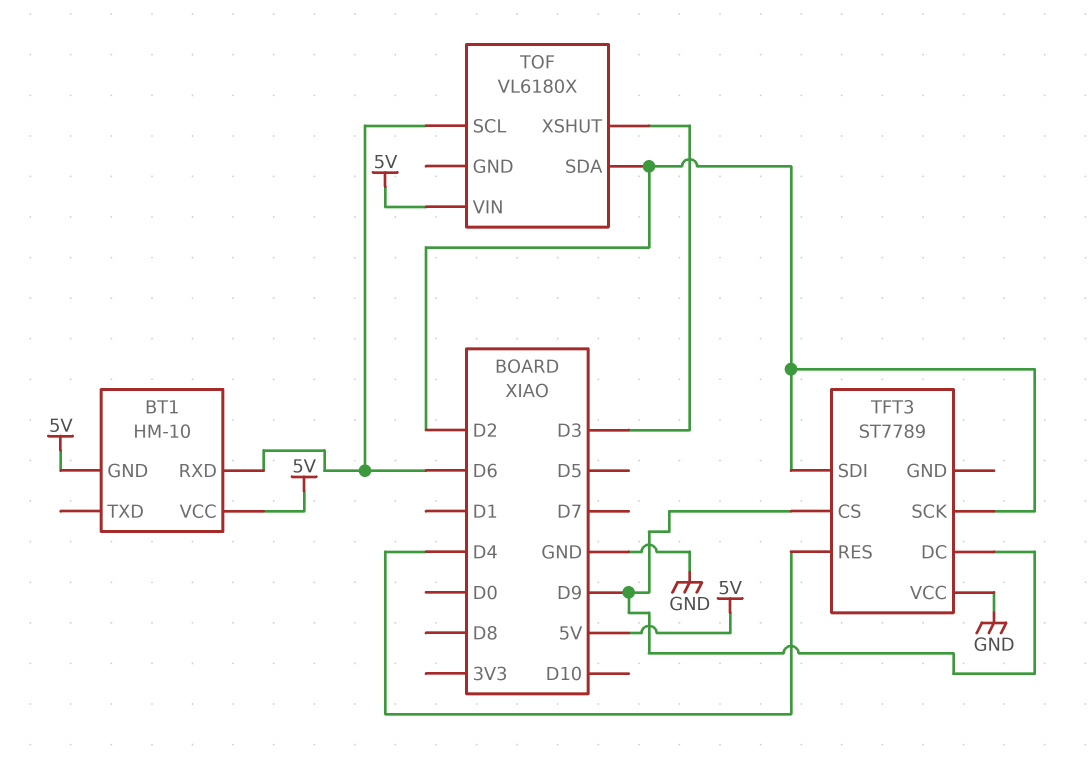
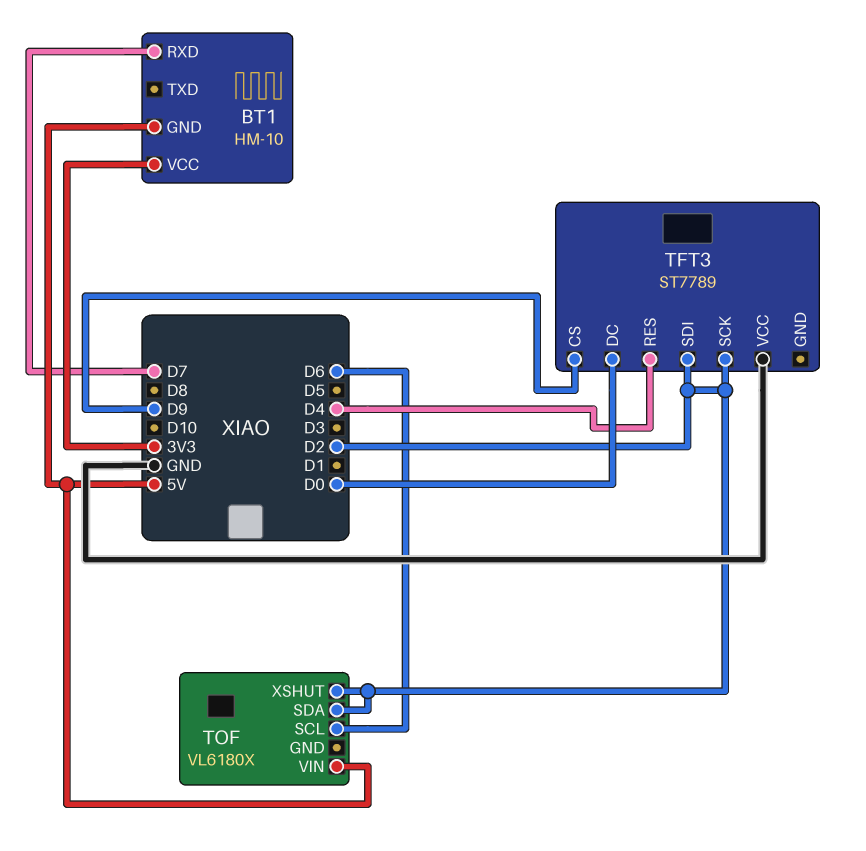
BT1 pin RXD: D6 -> D7
BT1 pin VCC: 5V -> 3V3
TFT3 pin DC: D9 -> D0
TOF pin XSHUT: D3 -> D2

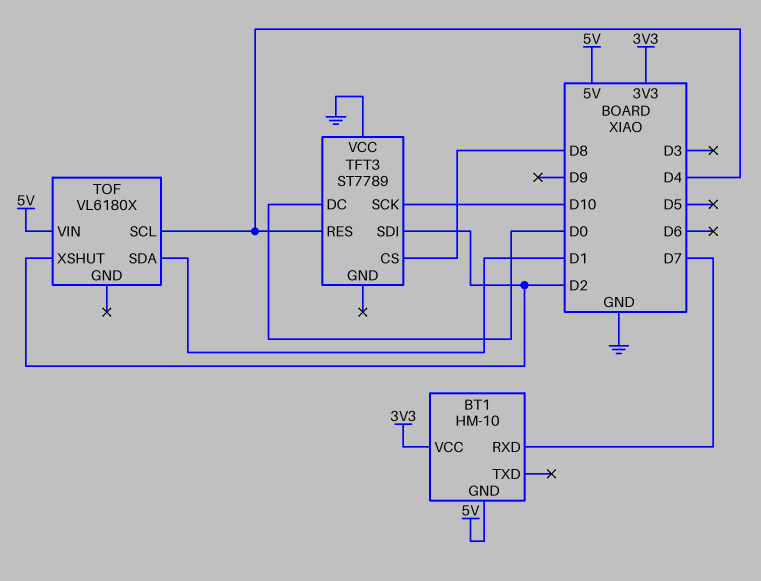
TFT3 pin CS: D9 -> D8
TFT3 pin SCK: D2 -> D10
TOF pin SCL: D6 -> D4
TOF pin SDA: D2 -> D1

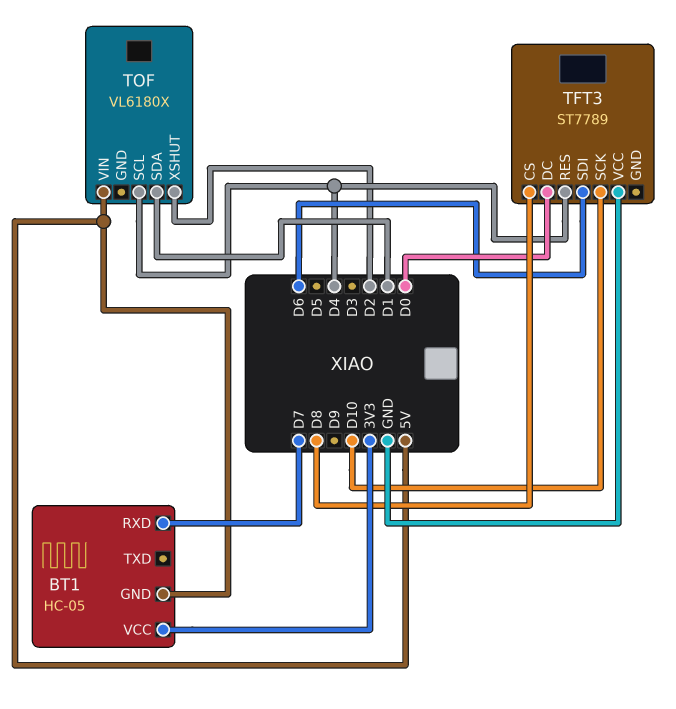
BT1: HM-10 -> HC-05
TFT3 pin SDI: D2 -> D6

